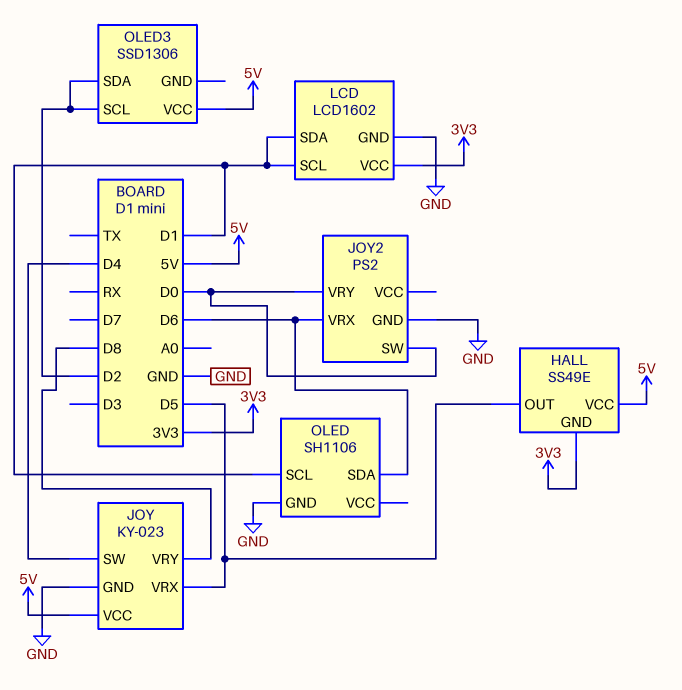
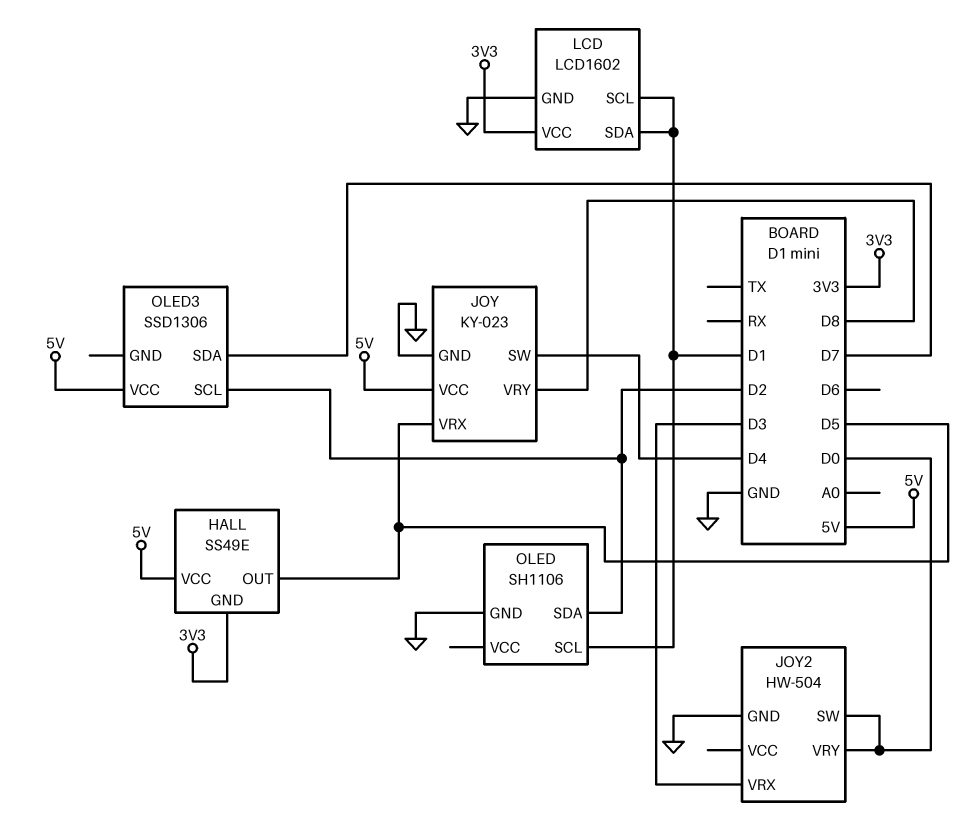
JOY2: PS2 -> HW-504
JOY2 pin VRX: D6 -> D3
OLED pin SDA: D6 -> D2
OLED3 pin SDA: D2 -> D7

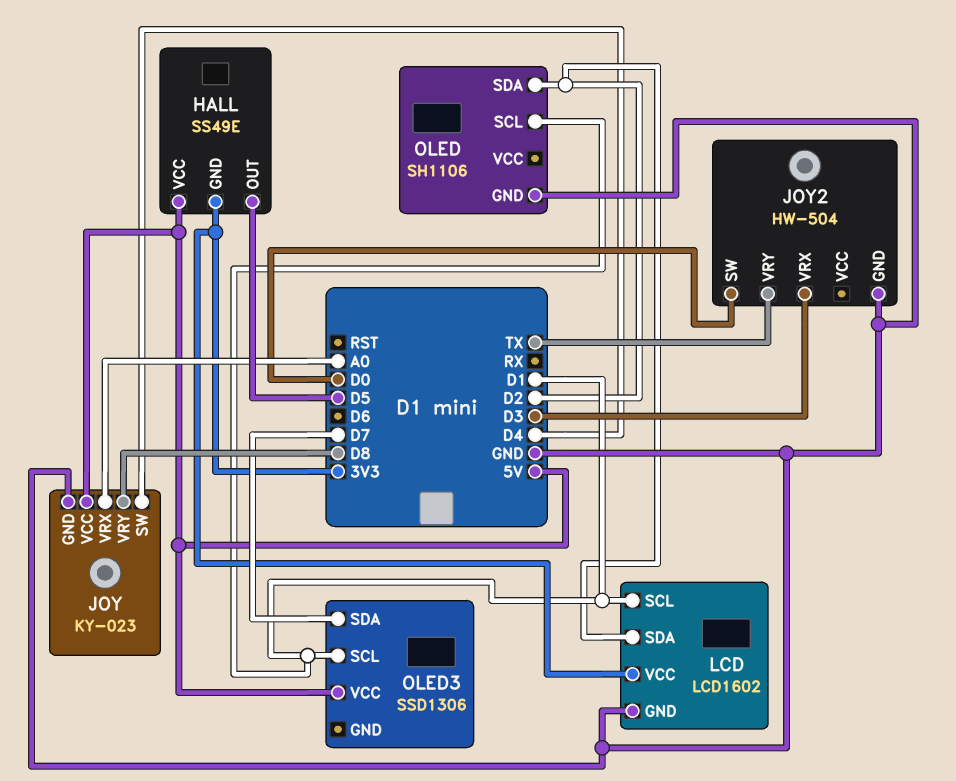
JOY pin VRX: D5 -> A0
JOY2 pin VRY: D0 -> TX
LCD pin SDA: D1 -> D2
OLED3 pin SCL: D2 -> D1

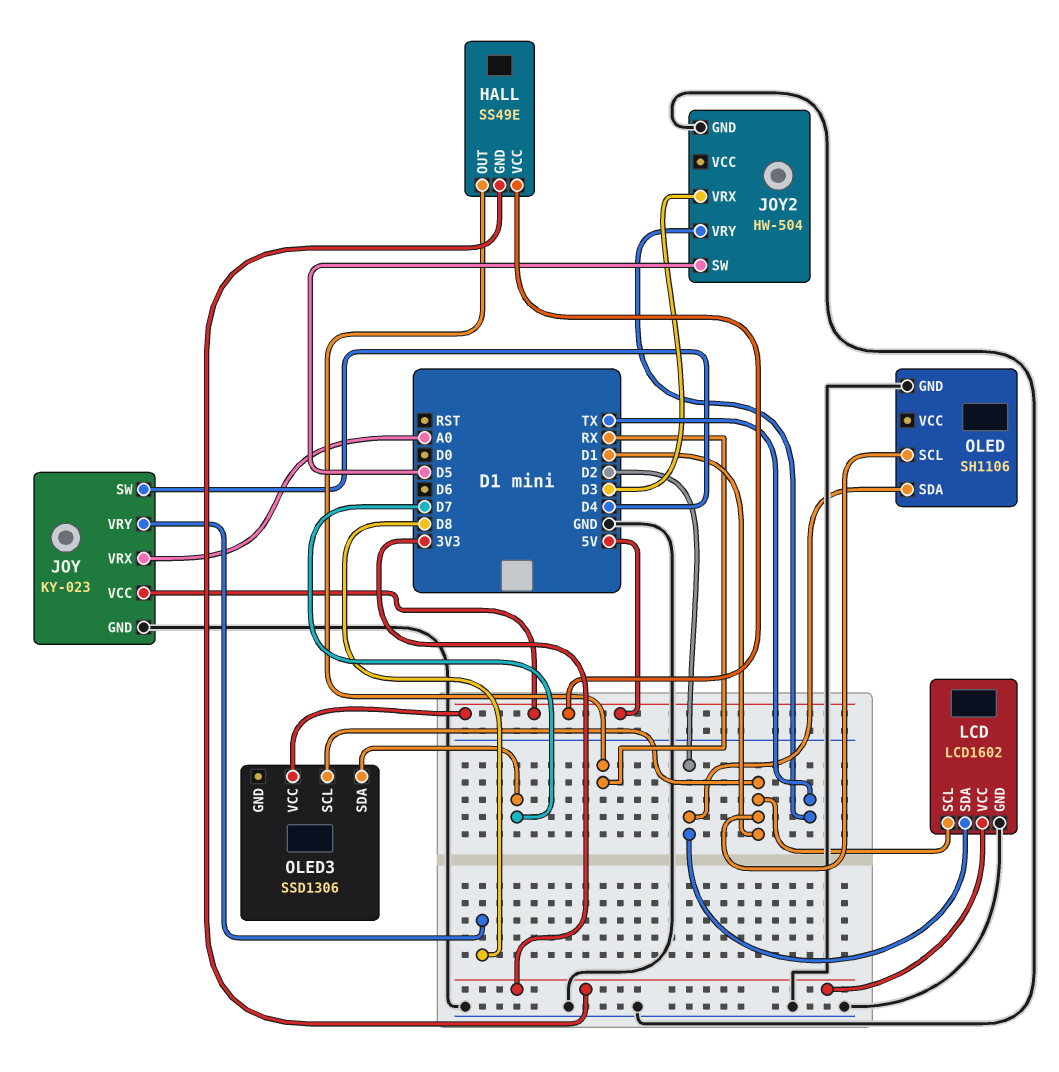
HALL pin OUT: D5 -> RX
JOY2 pin SW: D0 -> D5

